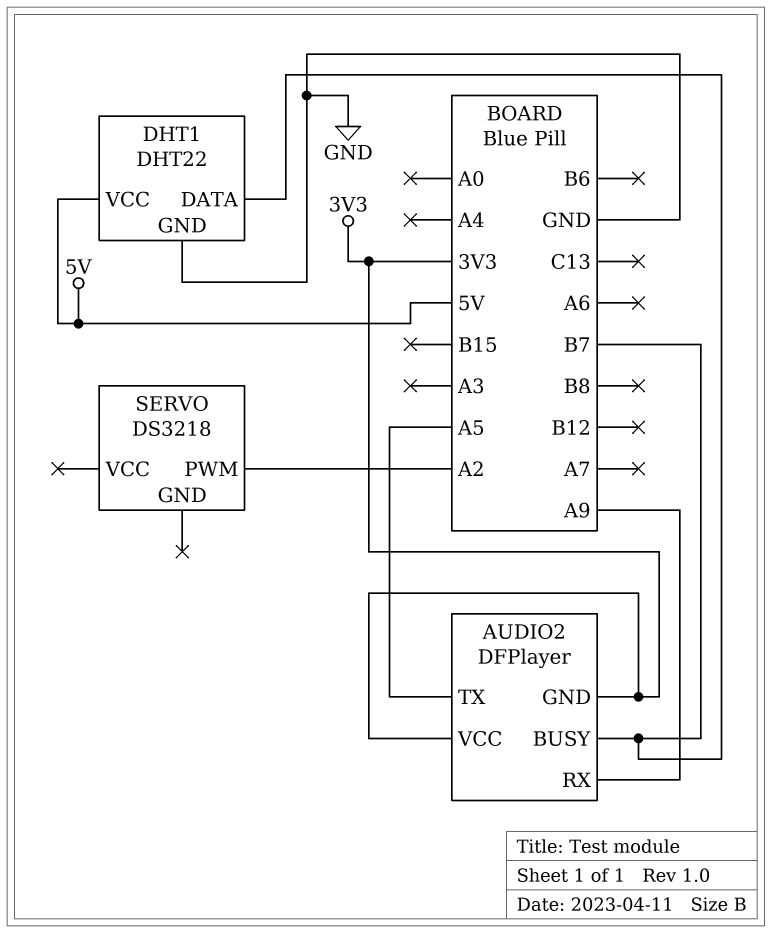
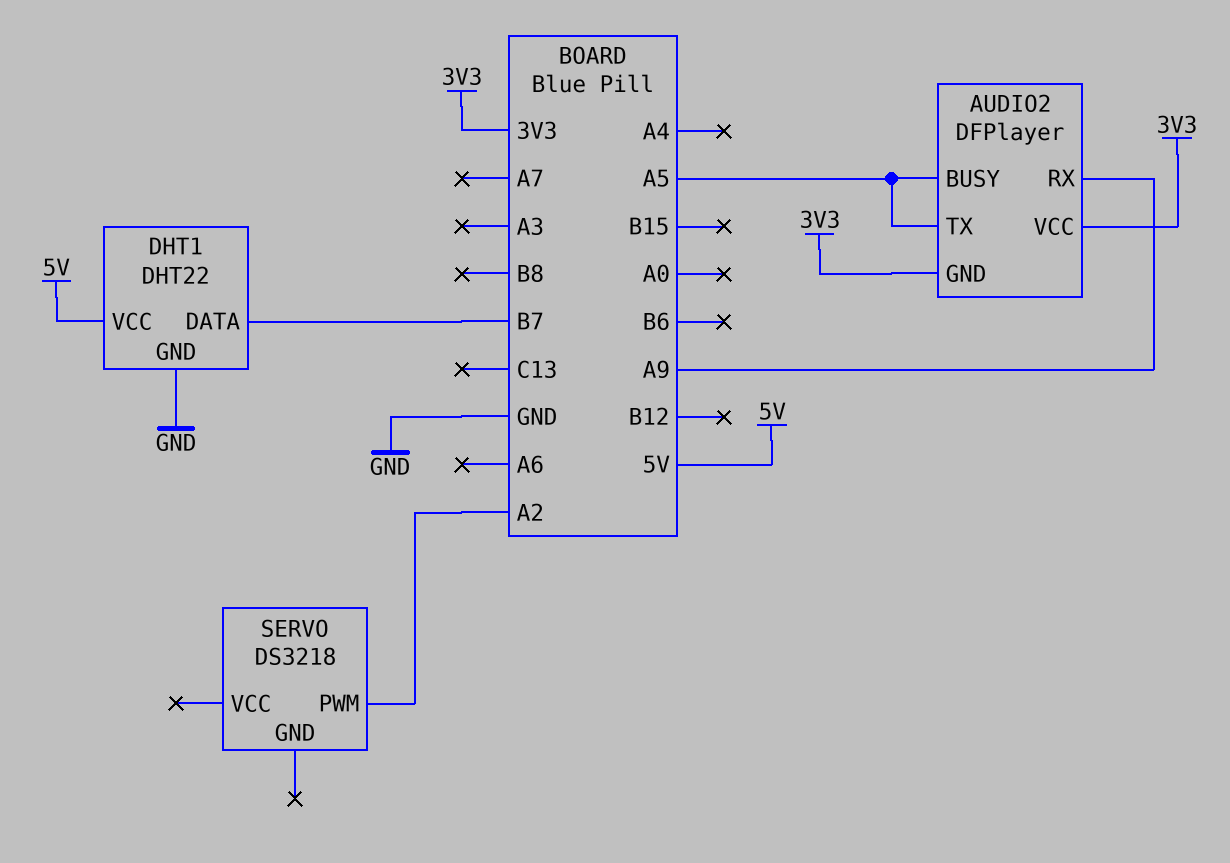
AUDIO2 pin BUSY: B7 -> A5

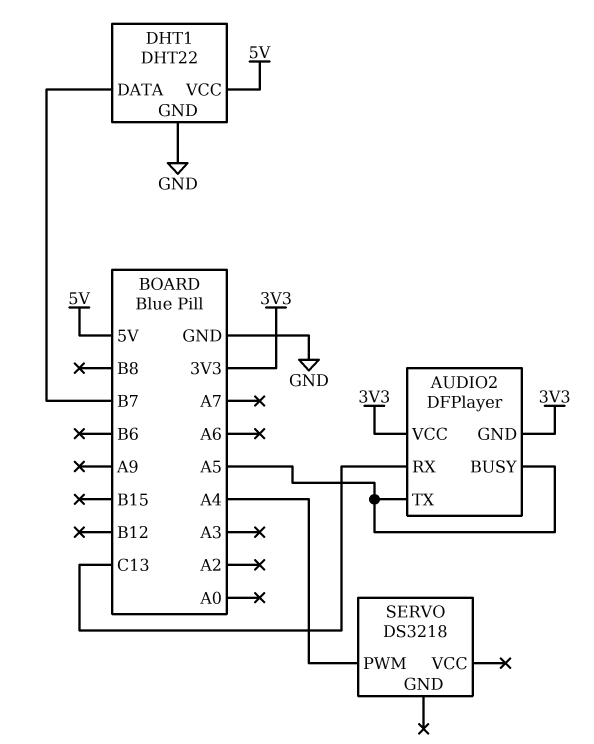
AUDIO2 pin RX: A9 -> C13
SERVO pin PWM: A2 -> A4

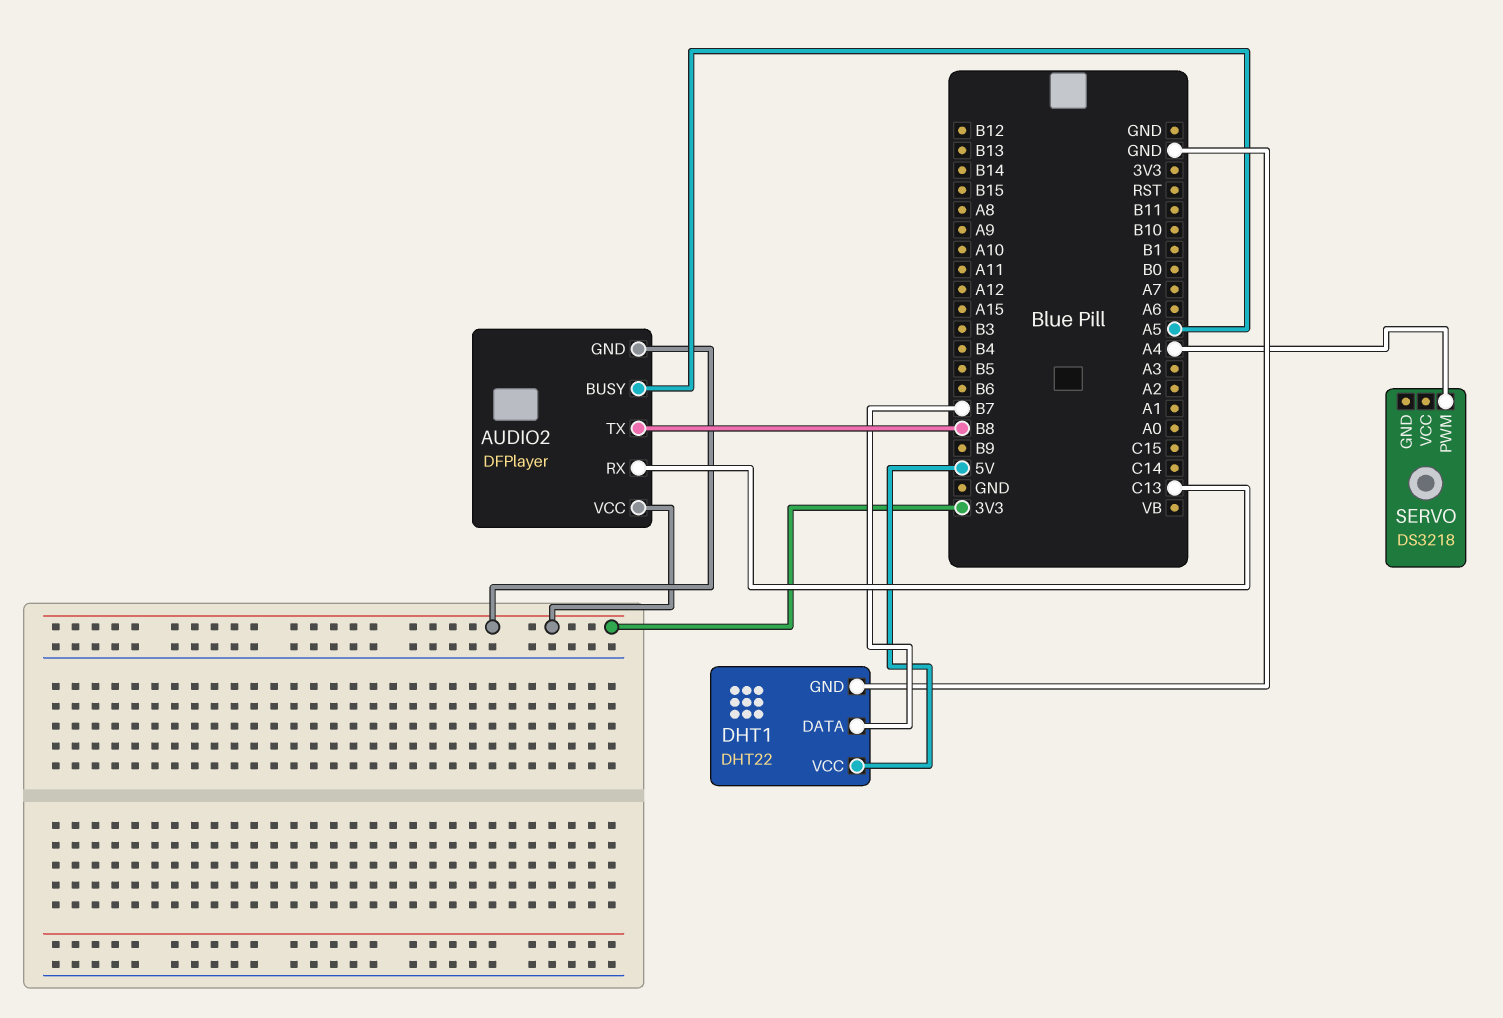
AUDIO2 pin TX: A5 -> B8

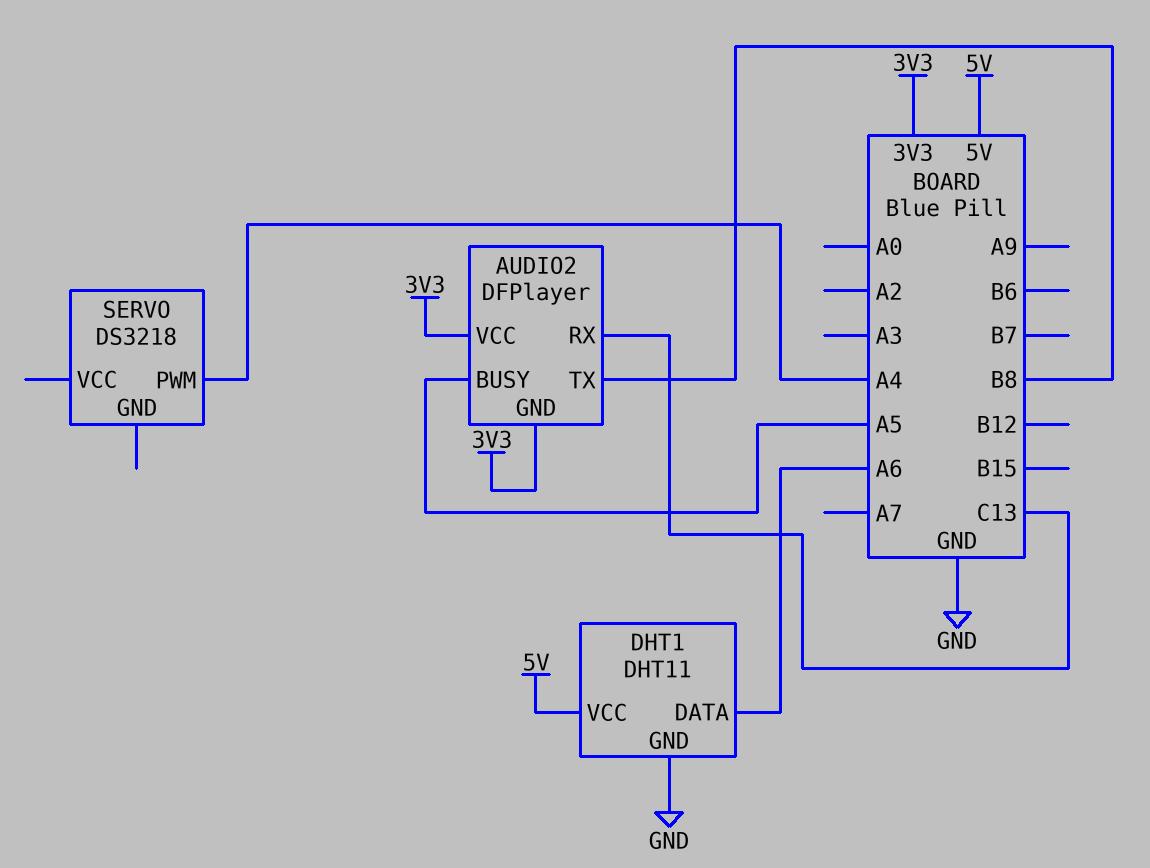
DHT1: DHT22 -> DHT11
DHT1 pin DATA: B7 -> A6

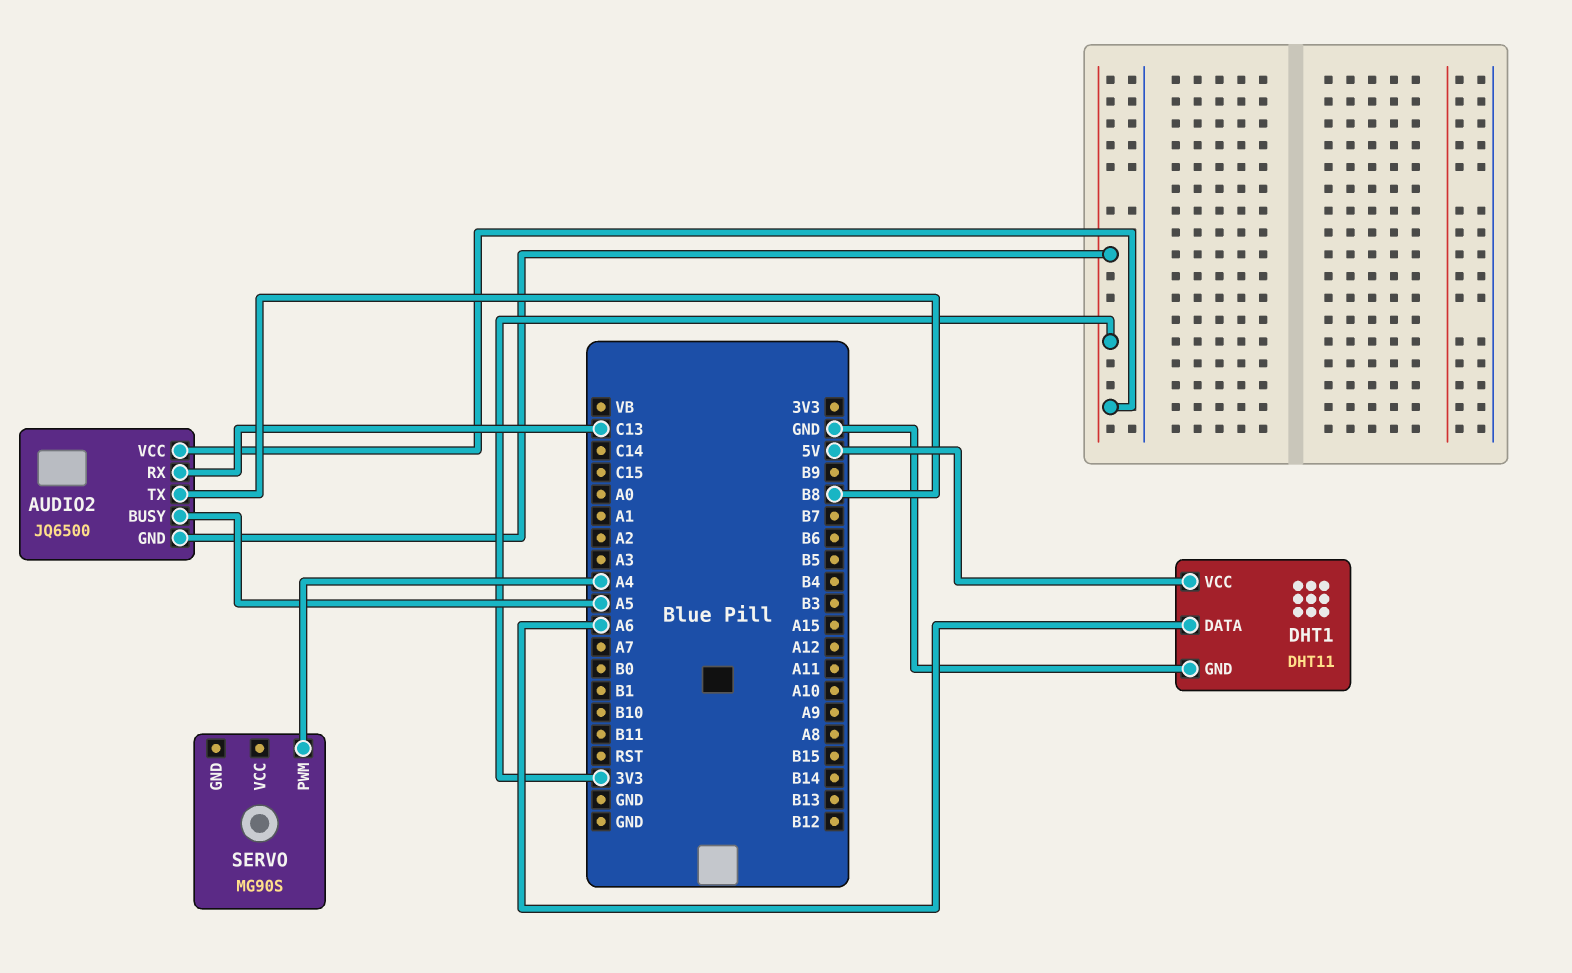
AUDIO2: DFPlayer -> JQ6500
SERVO: DS3218 -> MG90S

